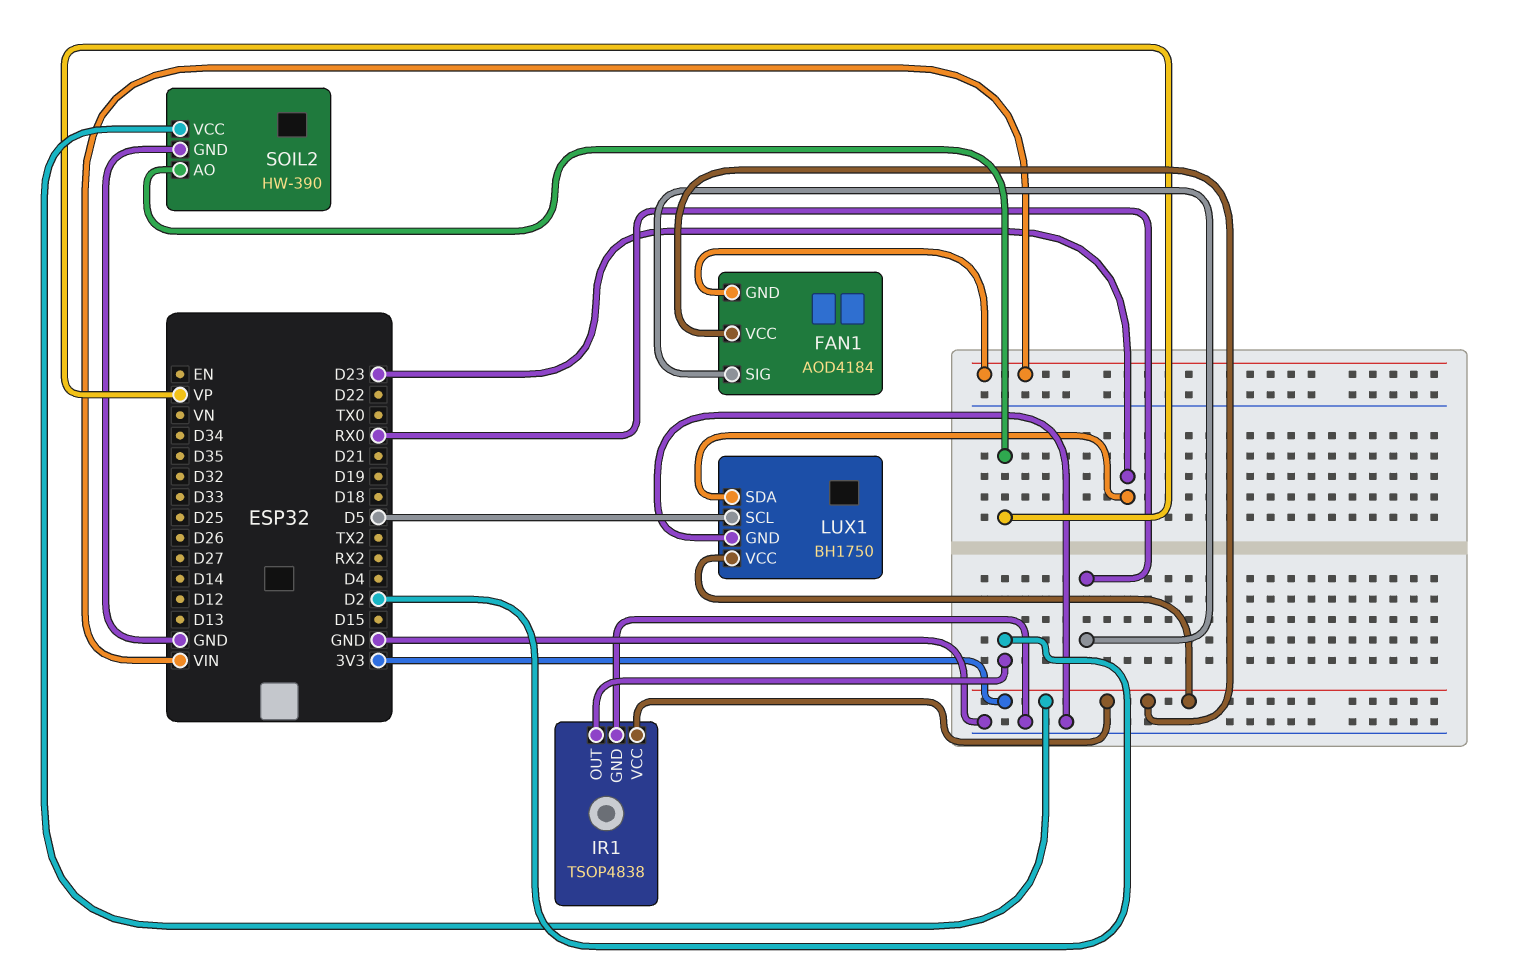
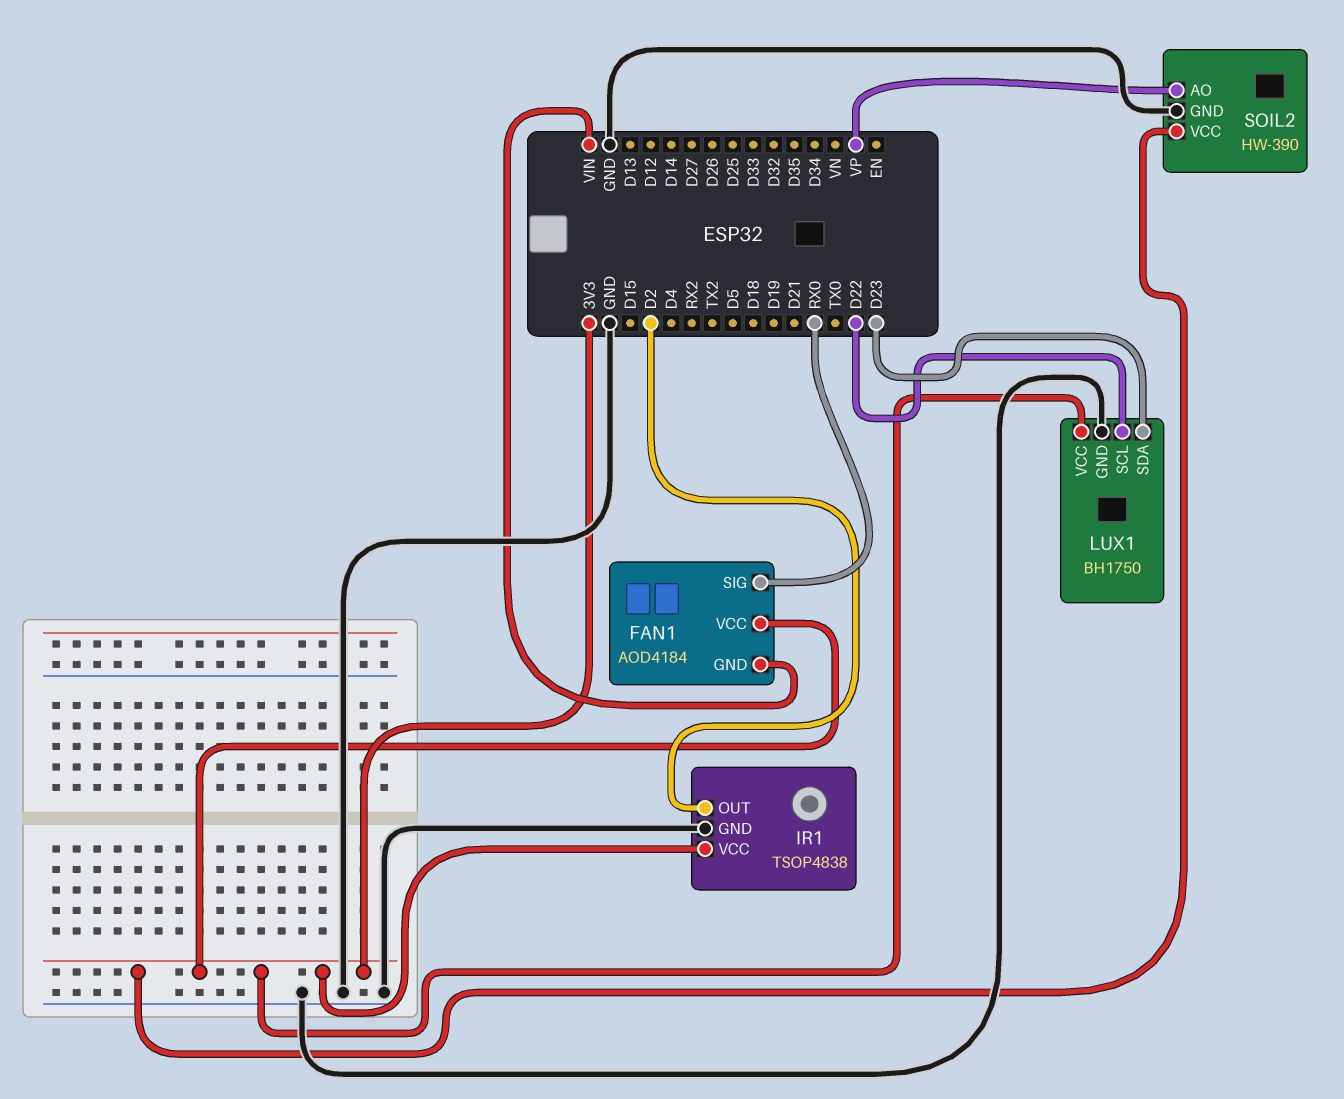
LUX1 pin SCL: D5 -> D22

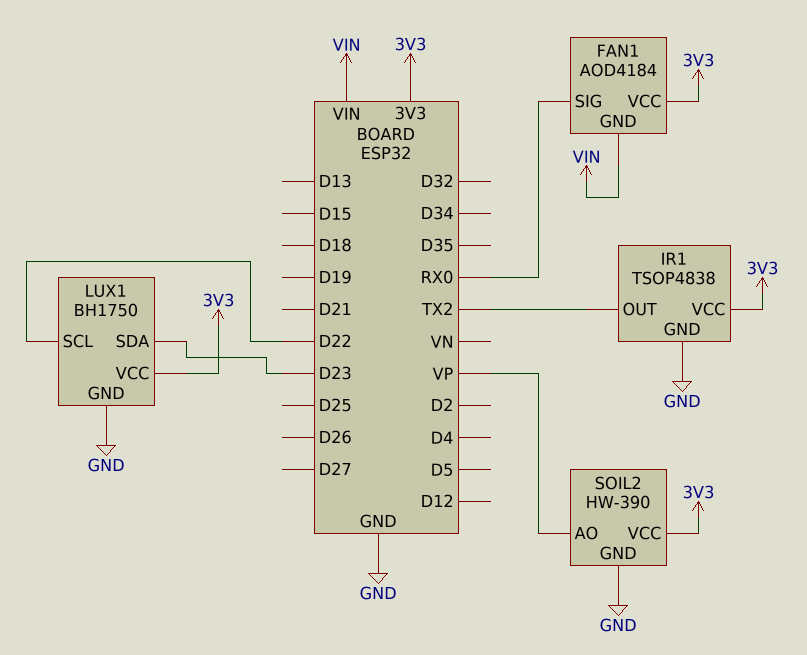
IR1 pin OUT: D2 -> TX2

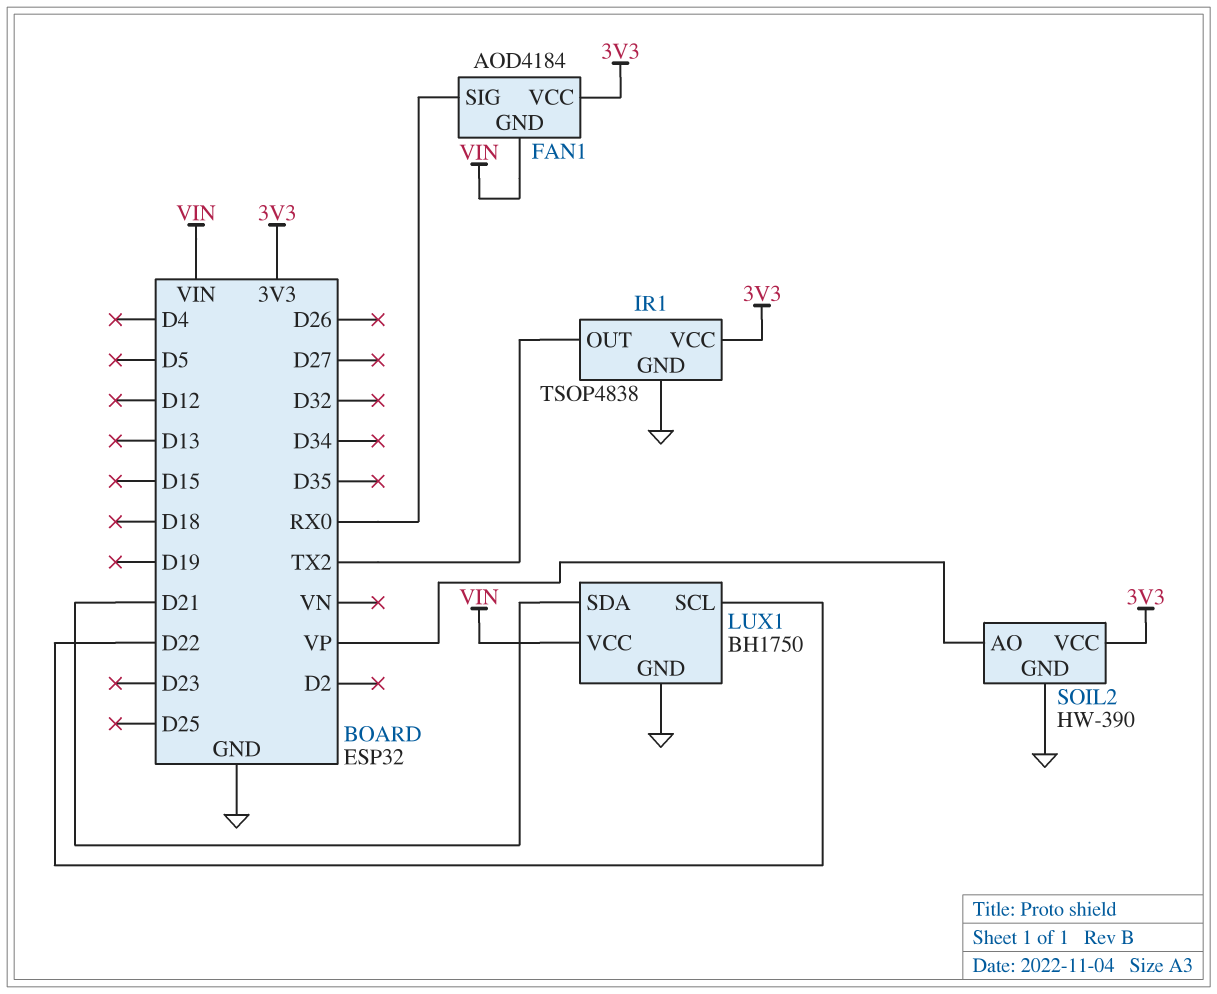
LUX1 pin SDA: D23 -> D21
LUX1 pin VCC: 3V3 -> VIN

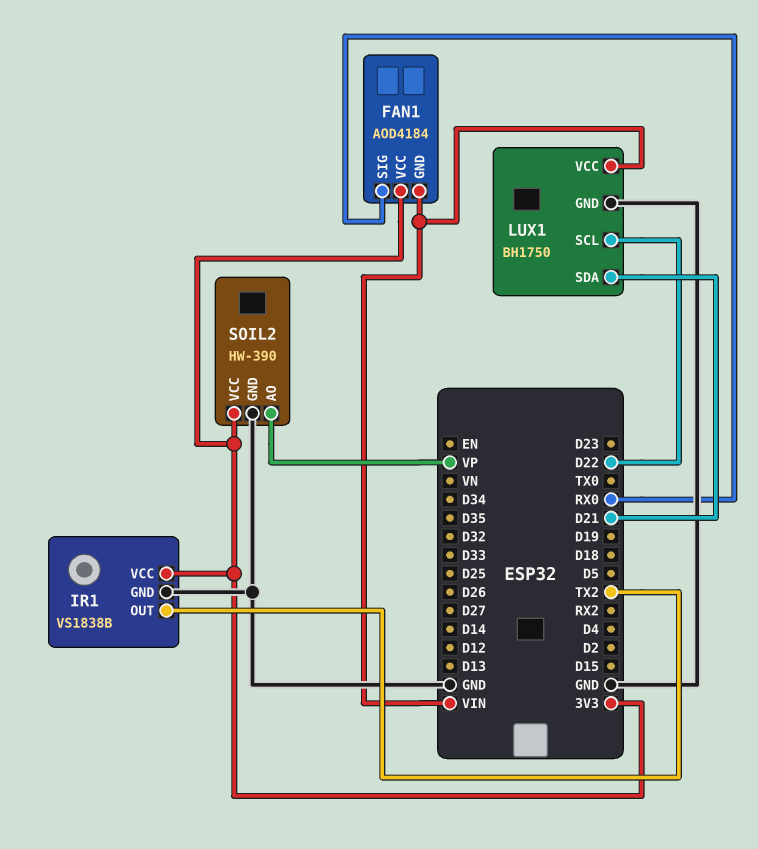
IR1: TSOP4838 -> VS1838B

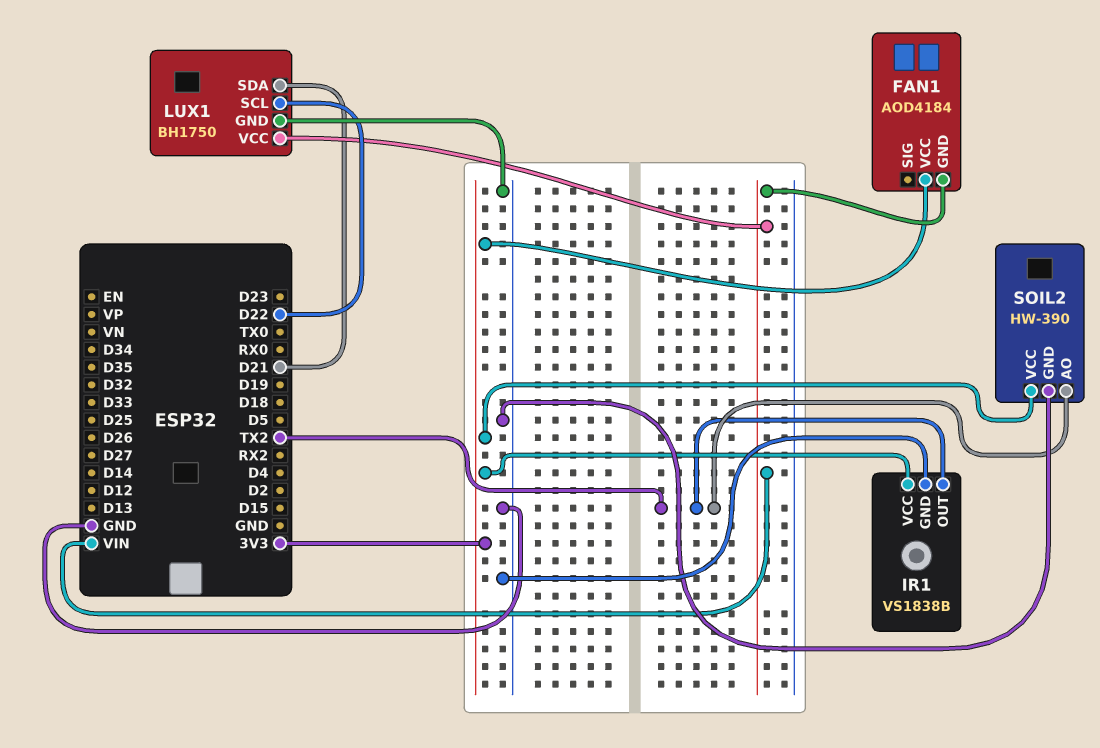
FAN1 pin SIG: RX0 -> none
SOIL2 pin AO: VP -> TX2

